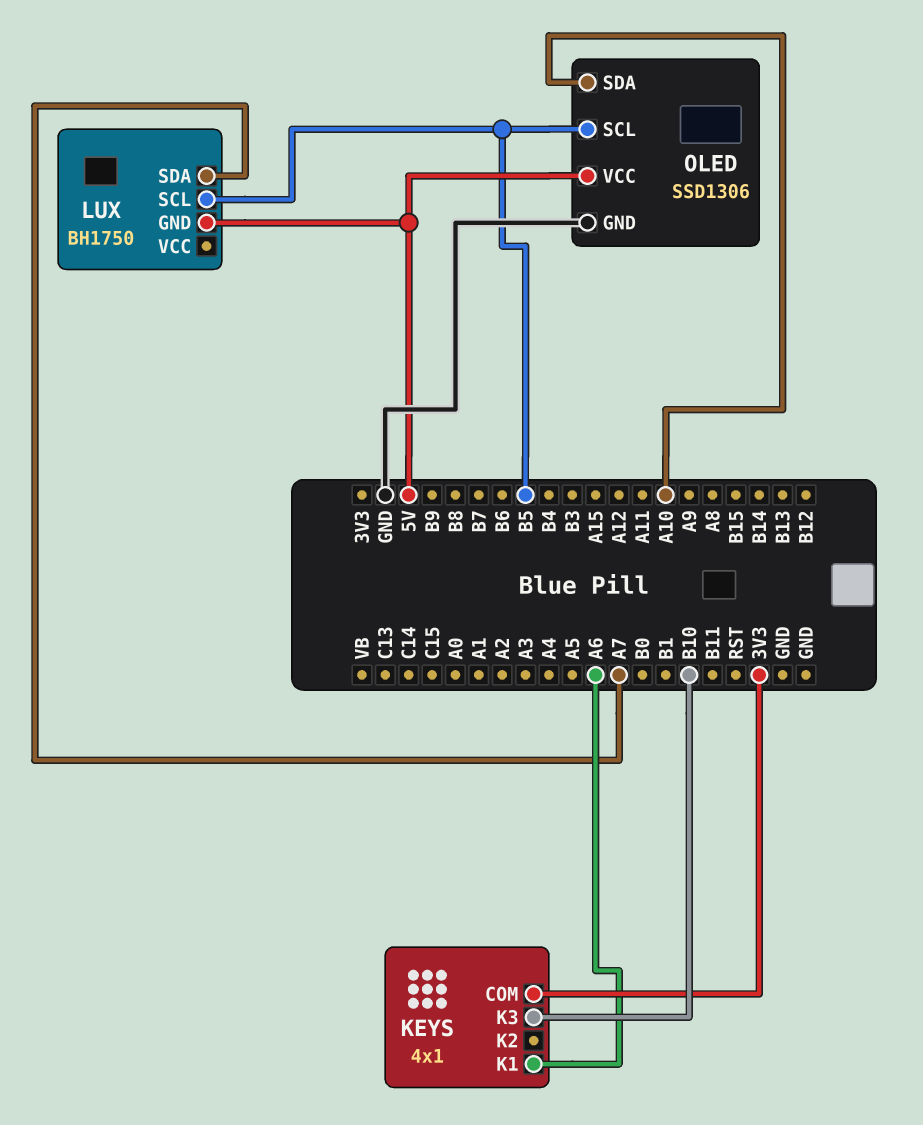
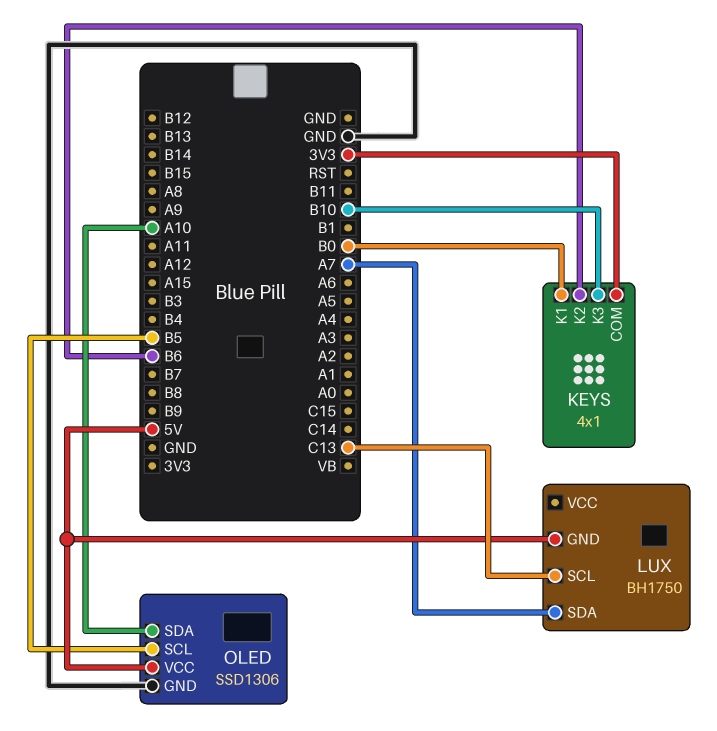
KEYS pin K1: A6 -> B0
KEYS pin K2: none -> B6
LUX pin SCL: B5 -> C13

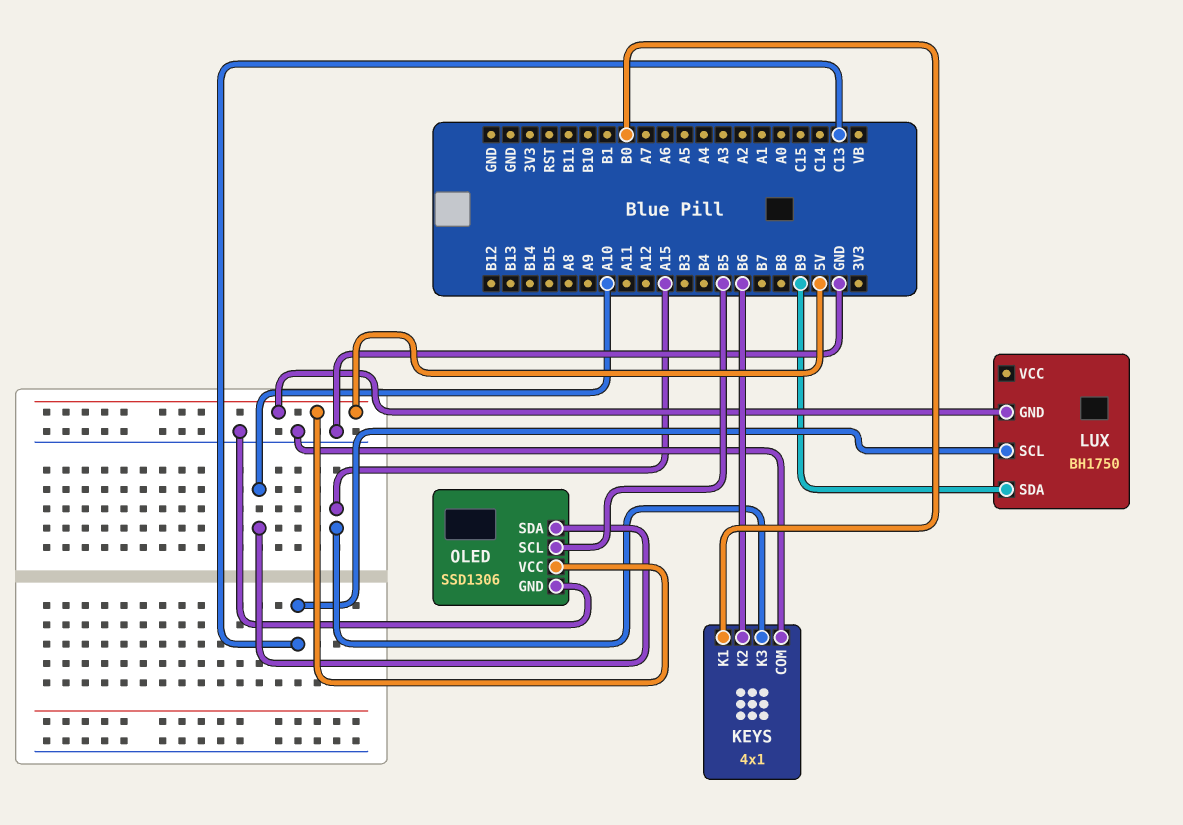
KEYS pin COM: 3V3 -> GND
KEYS pin K3: B10 -> A15
LUX pin SDA: A7 -> B9

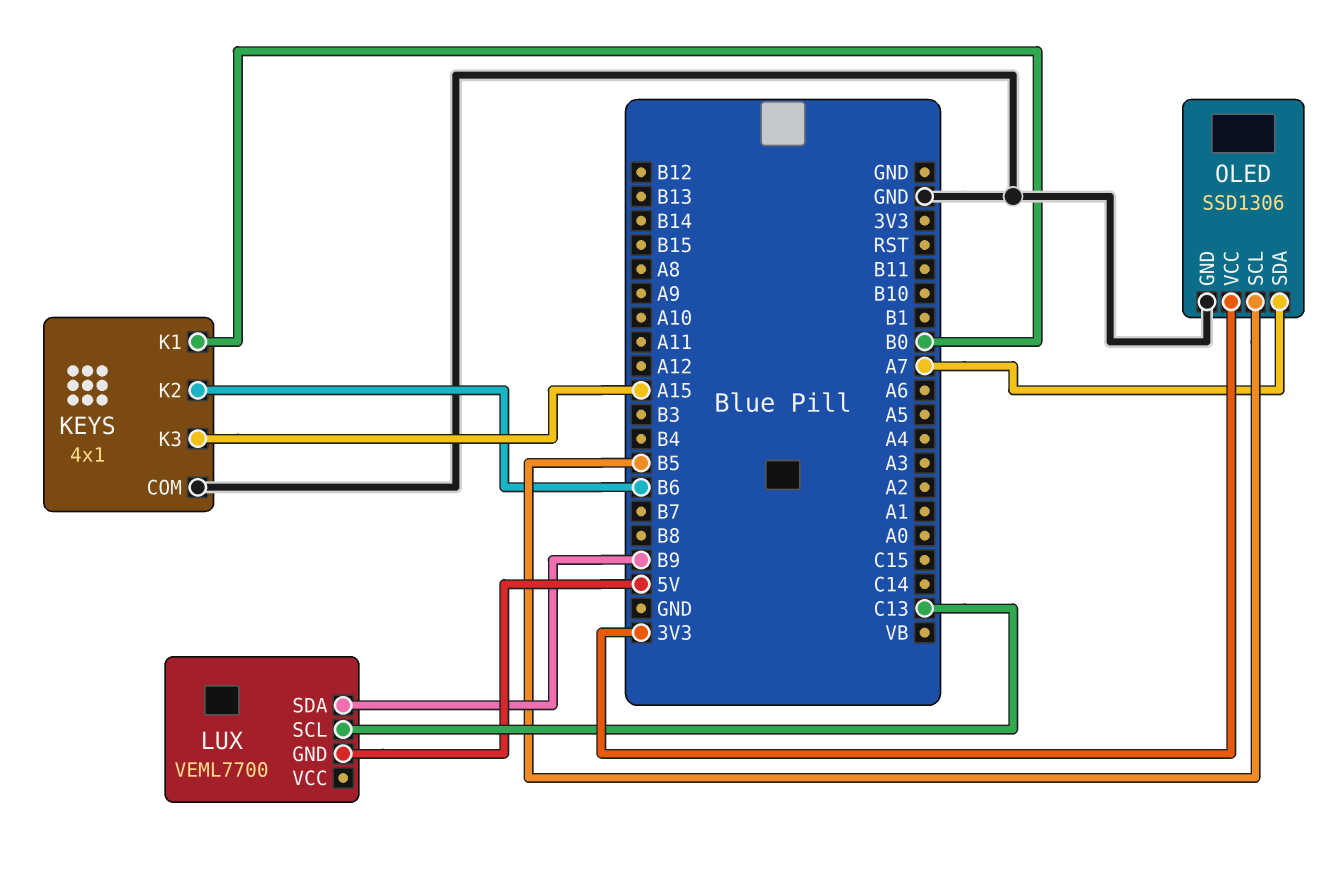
LUX: BH1750 -> VEML7700
OLED pin SDA: A10 -> A7
OLED pin VCC: 5V -> 3V3

